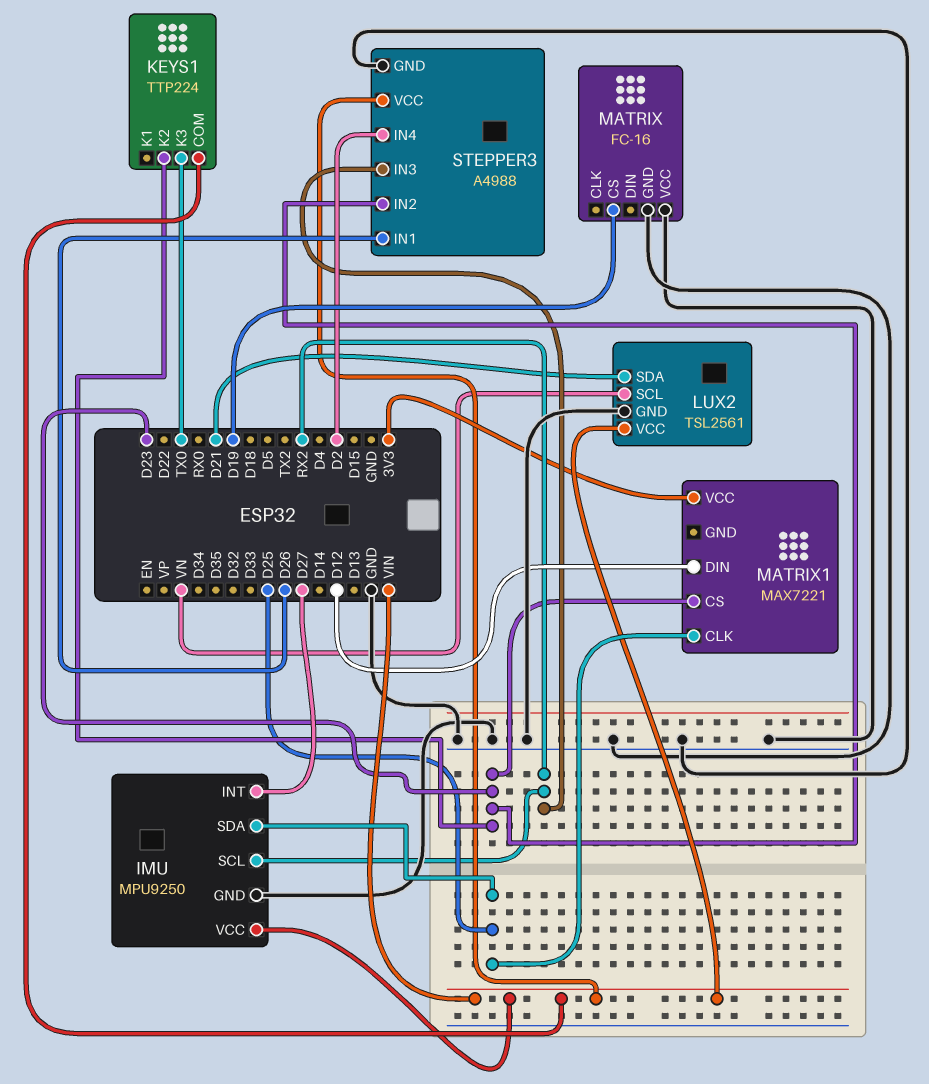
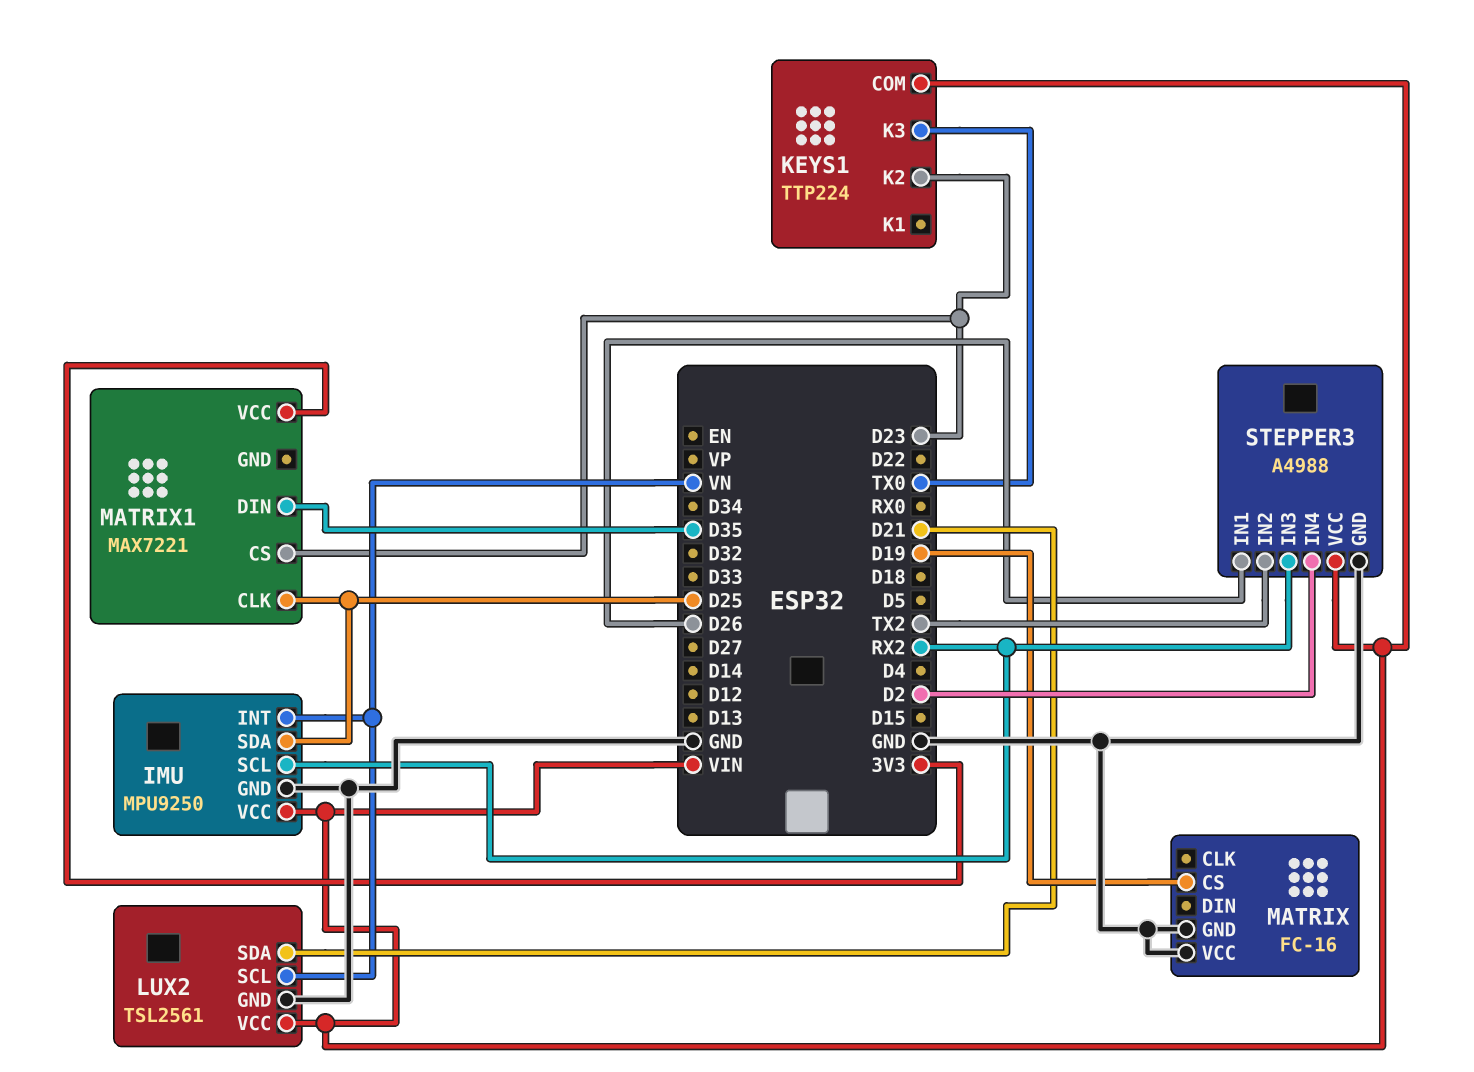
IMU pin INT: D27 -> VN
MATRIX1 pin DIN: D12 -> D35
STEPPER3 pin IN2: D23 -> TX2

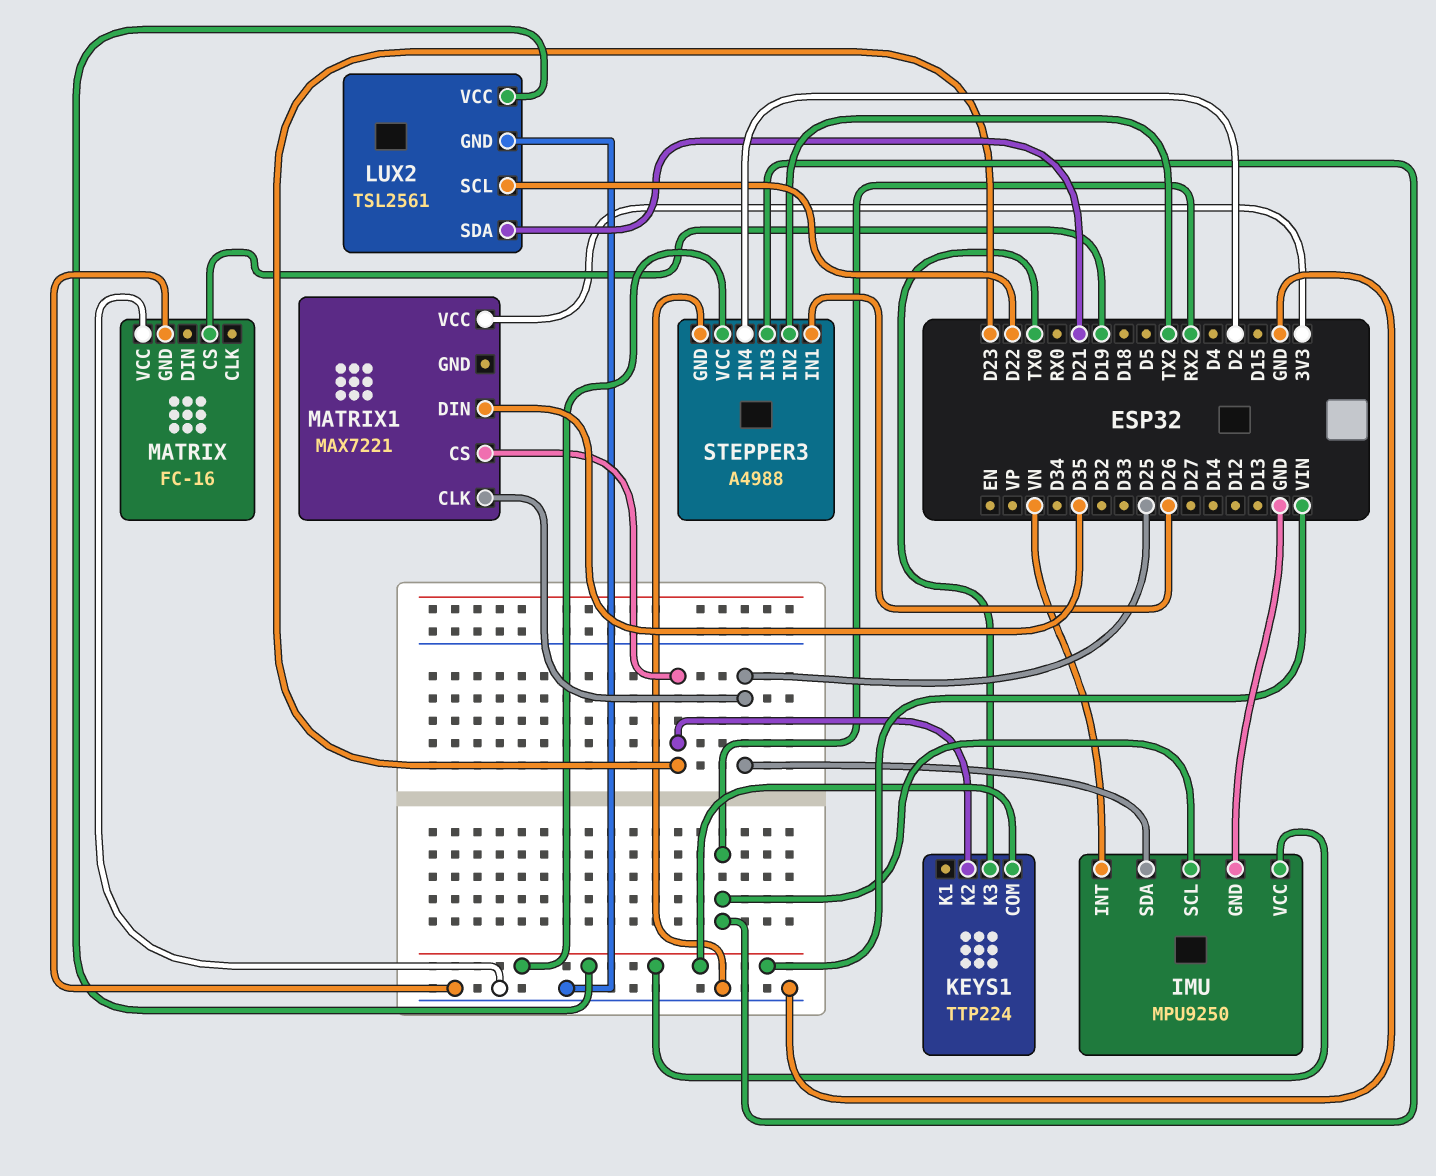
LUX2 pin SCL: VN -> D22

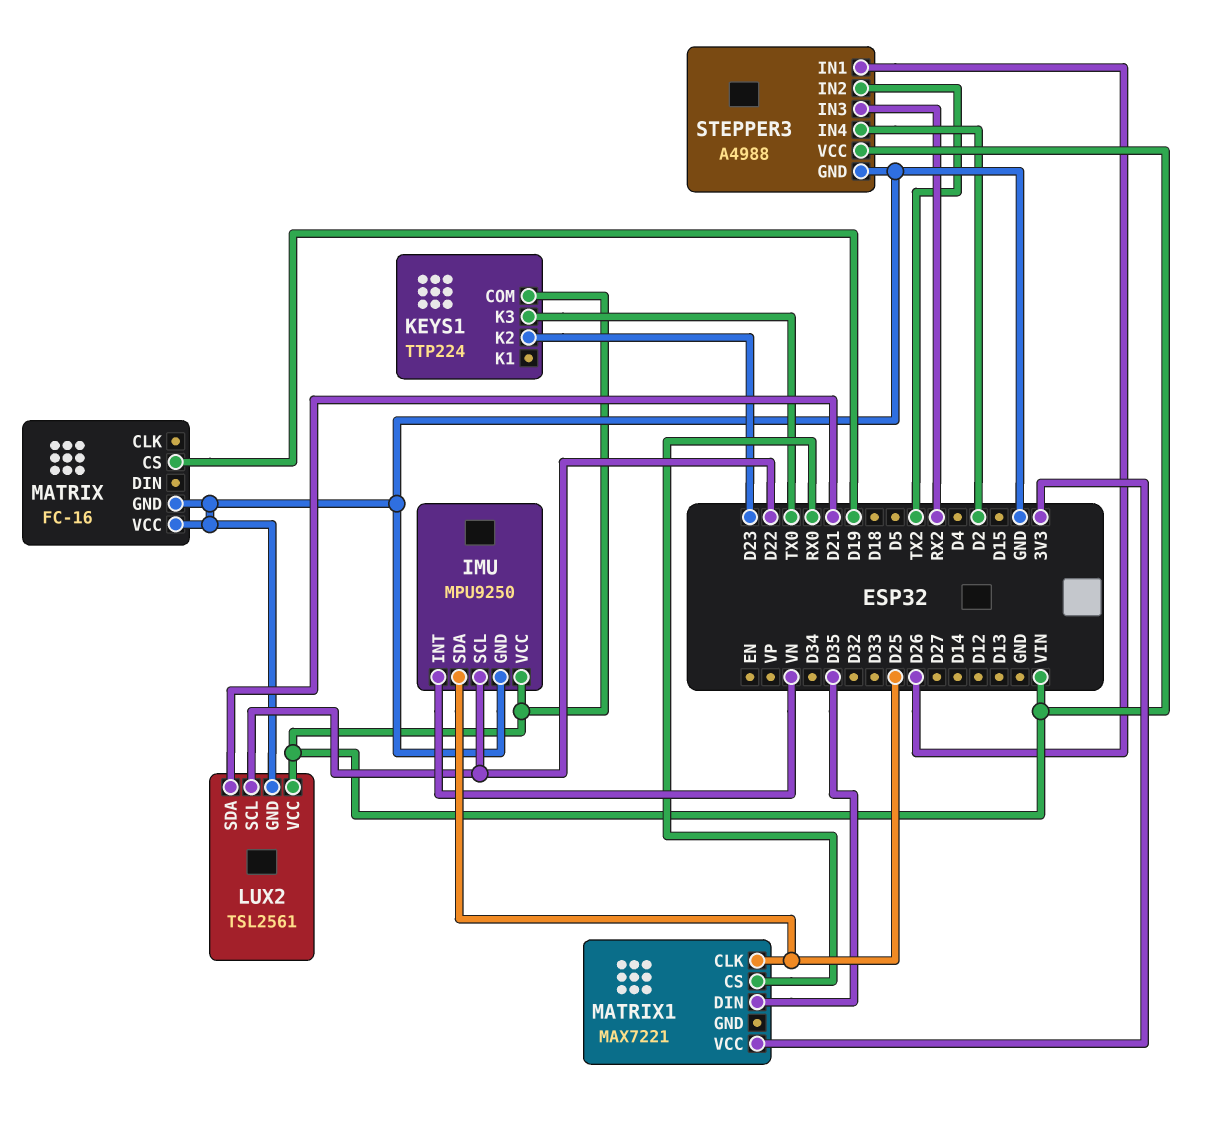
IMU pin SCL: RX2 -> D22
MATRIX1 pin CS: D23 -> RX0

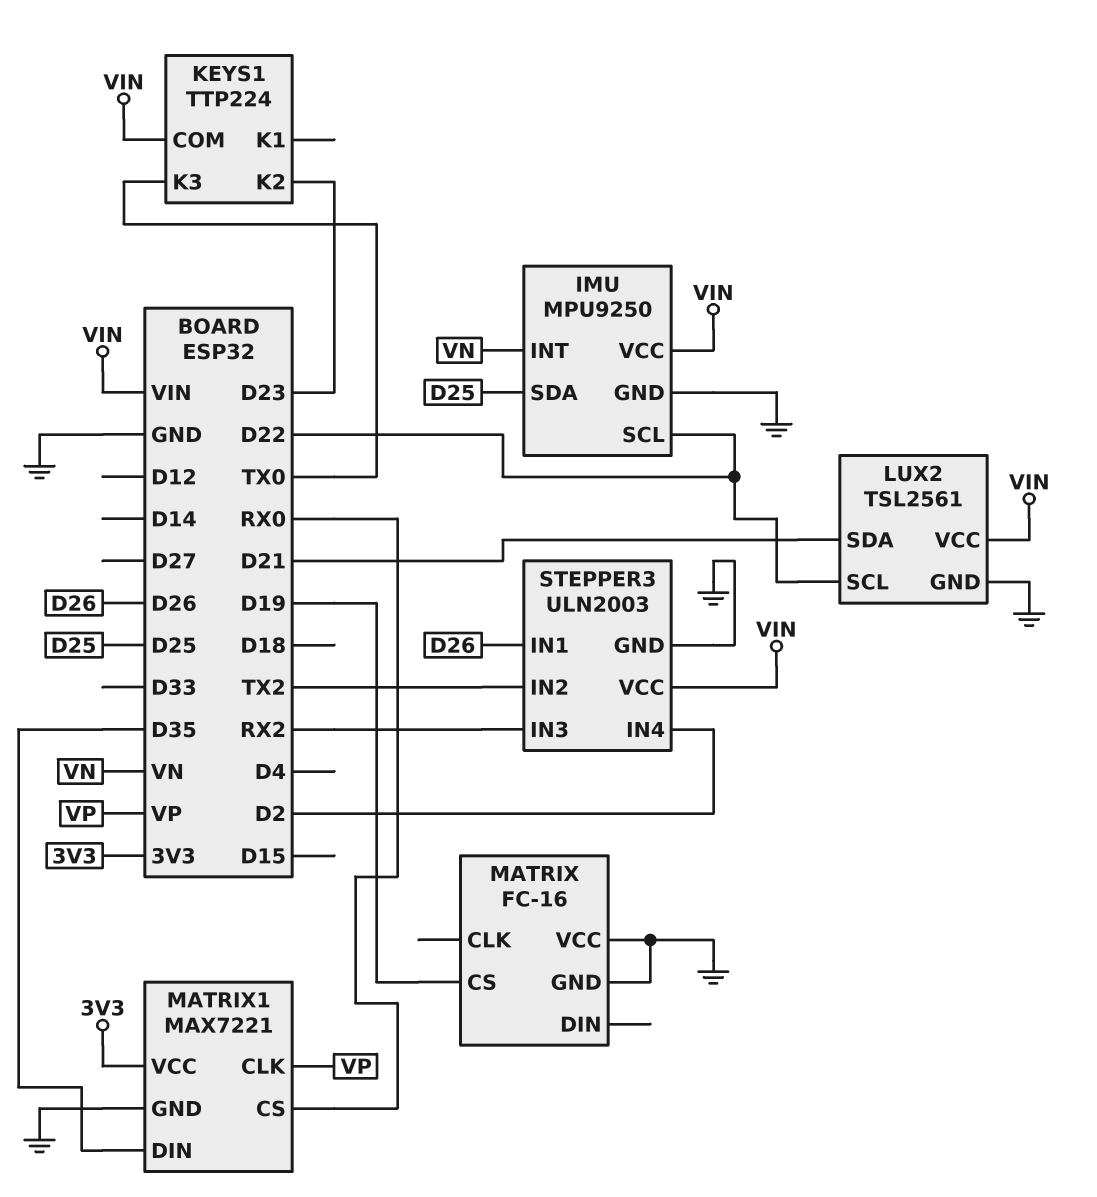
MATRIX1 pin CLK: D25 -> VP
MATRIX1 pin GND: none -> GND
STEPPER3: A4988 -> ULN2003

